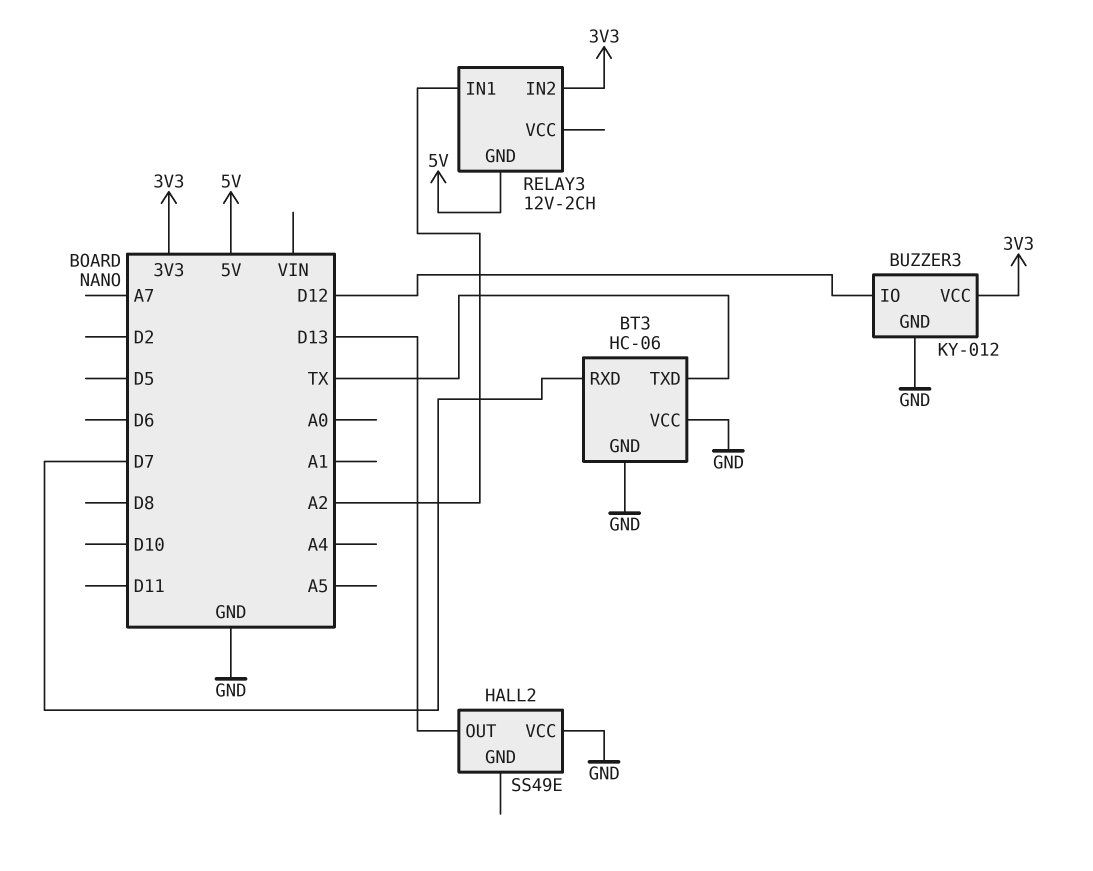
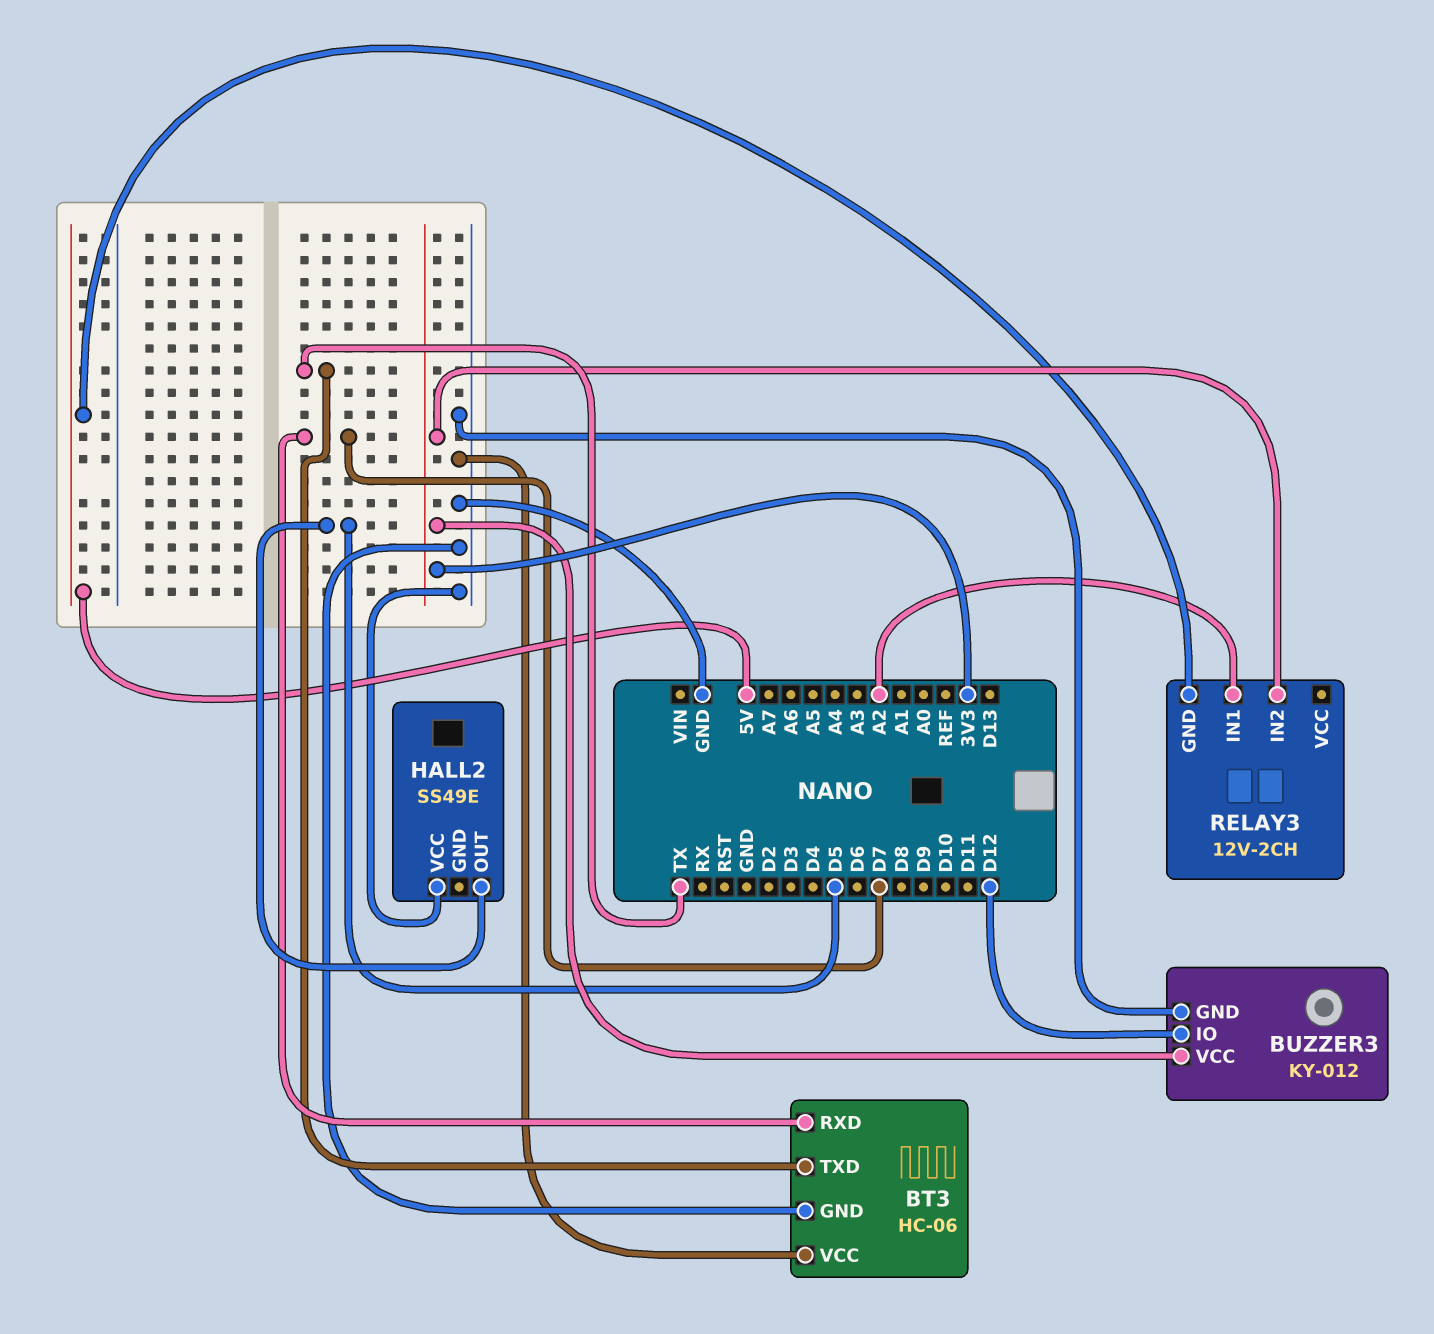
HALL2 pin OUT: D13 -> D5

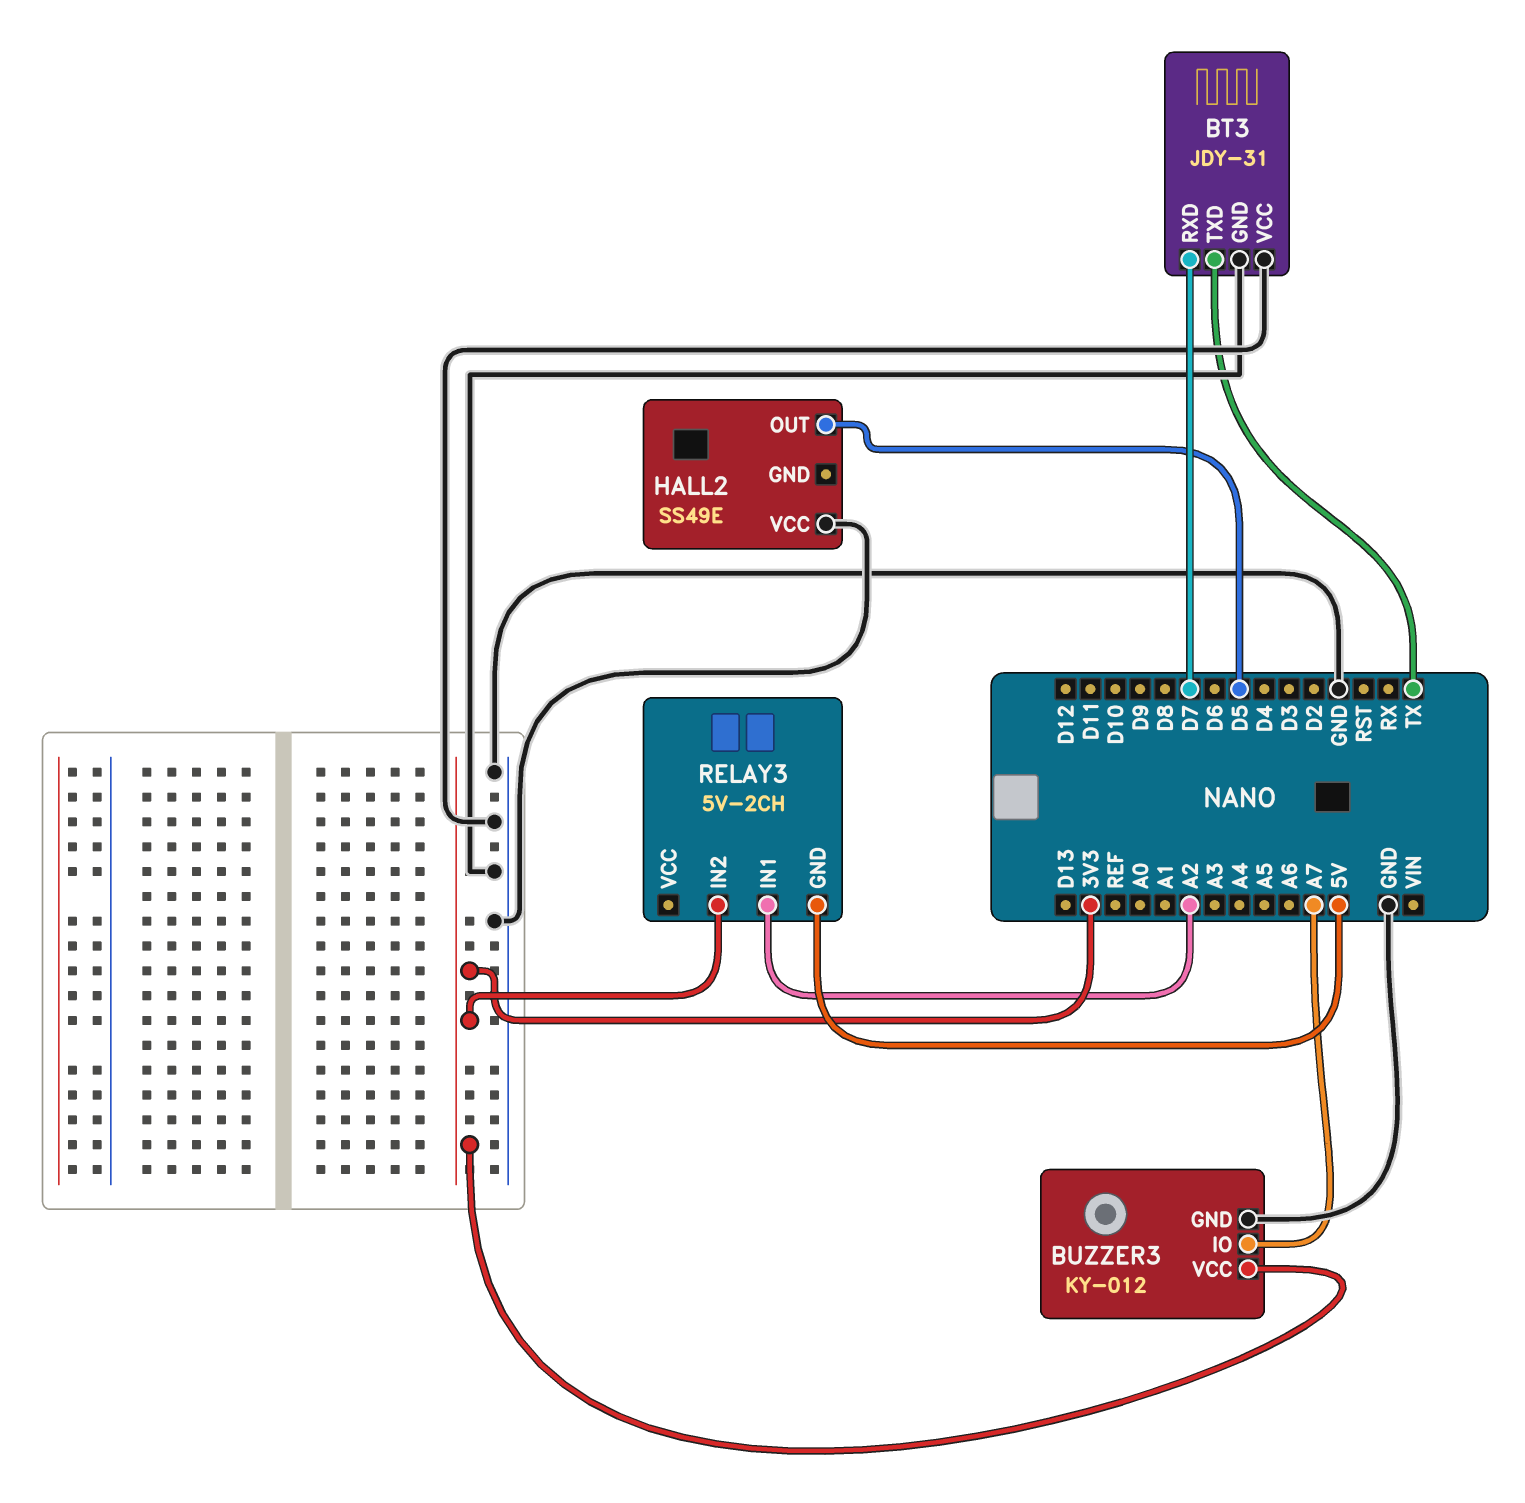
BT3: HC-06 -> JDY-31
BUZZER3 pin IO: D12 -> A7
RELAY3: 12V-2CH -> 5V-2CH

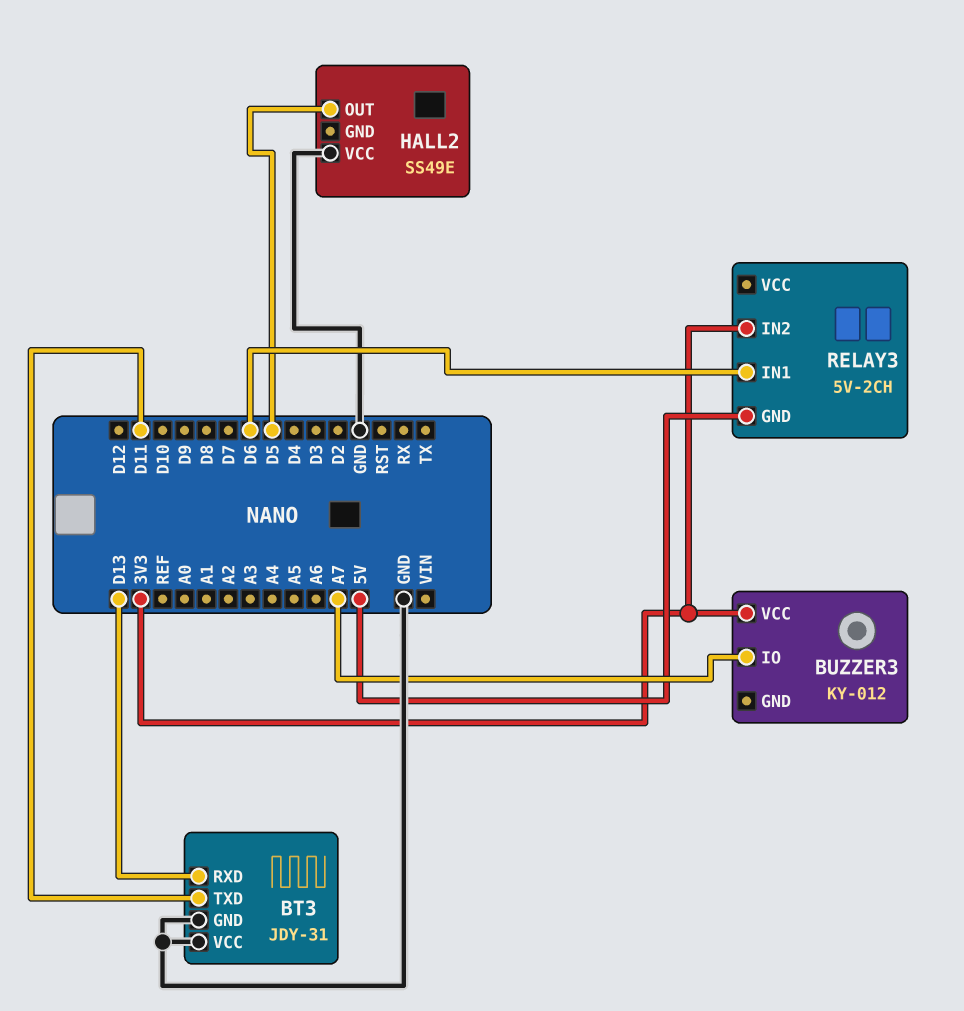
BT3 pin RXD: D7 -> D13
BT3 pin TXD: TX -> D11
BUZZER3 pin GND: GND -> none
RELAY3 pin IN1: A2 -> D6

